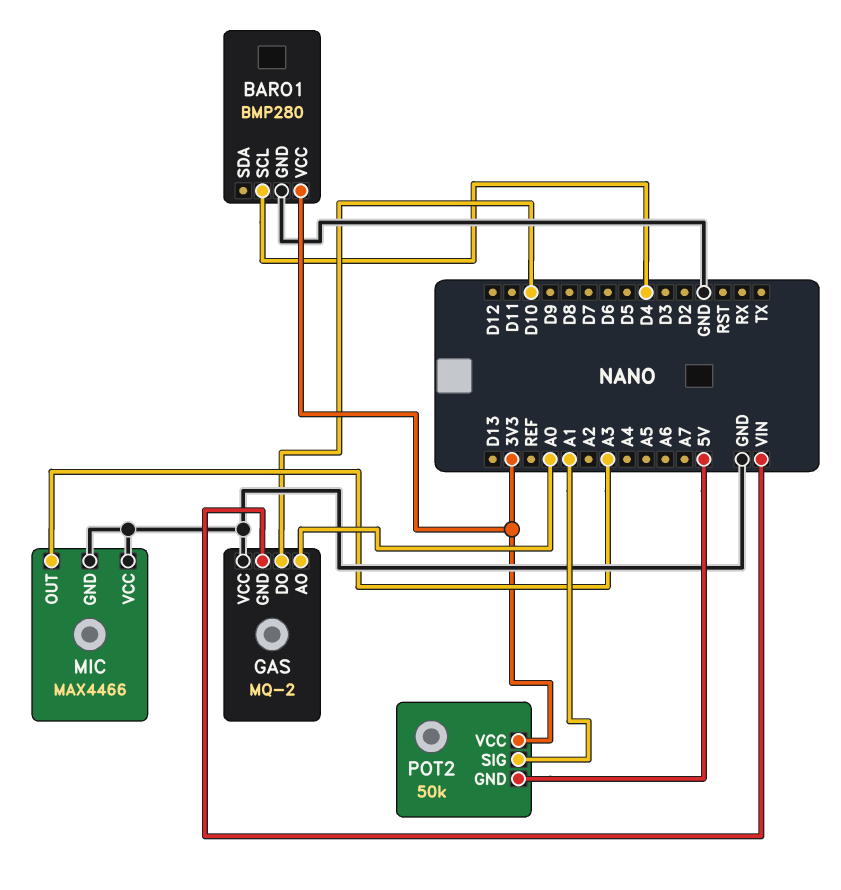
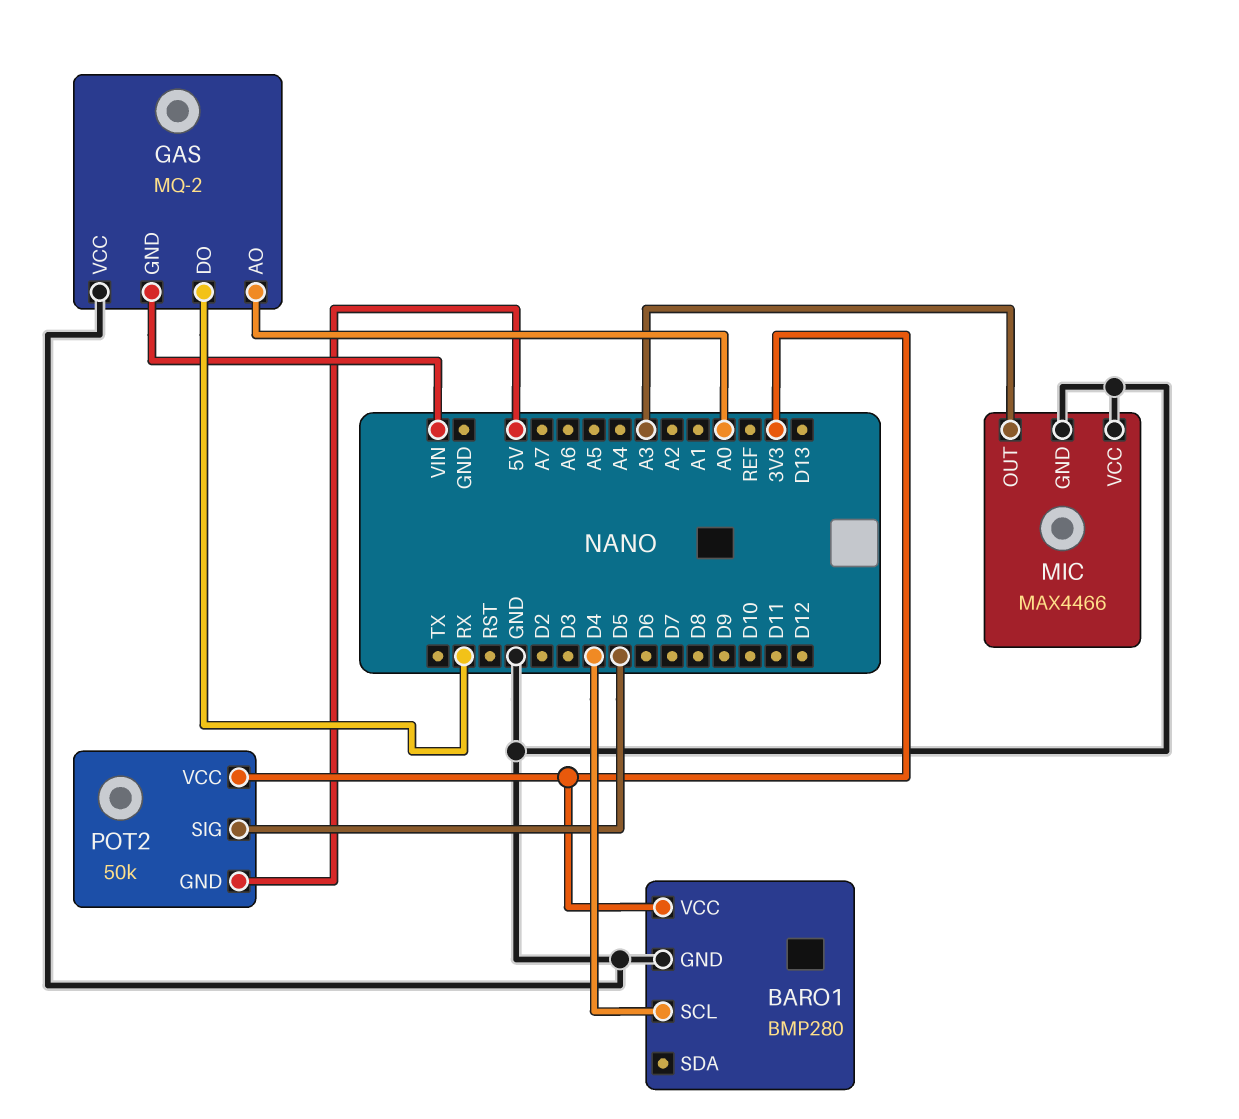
GAS pin DO: D10 -> RX
POT2 pin SIG: A1 -> D5

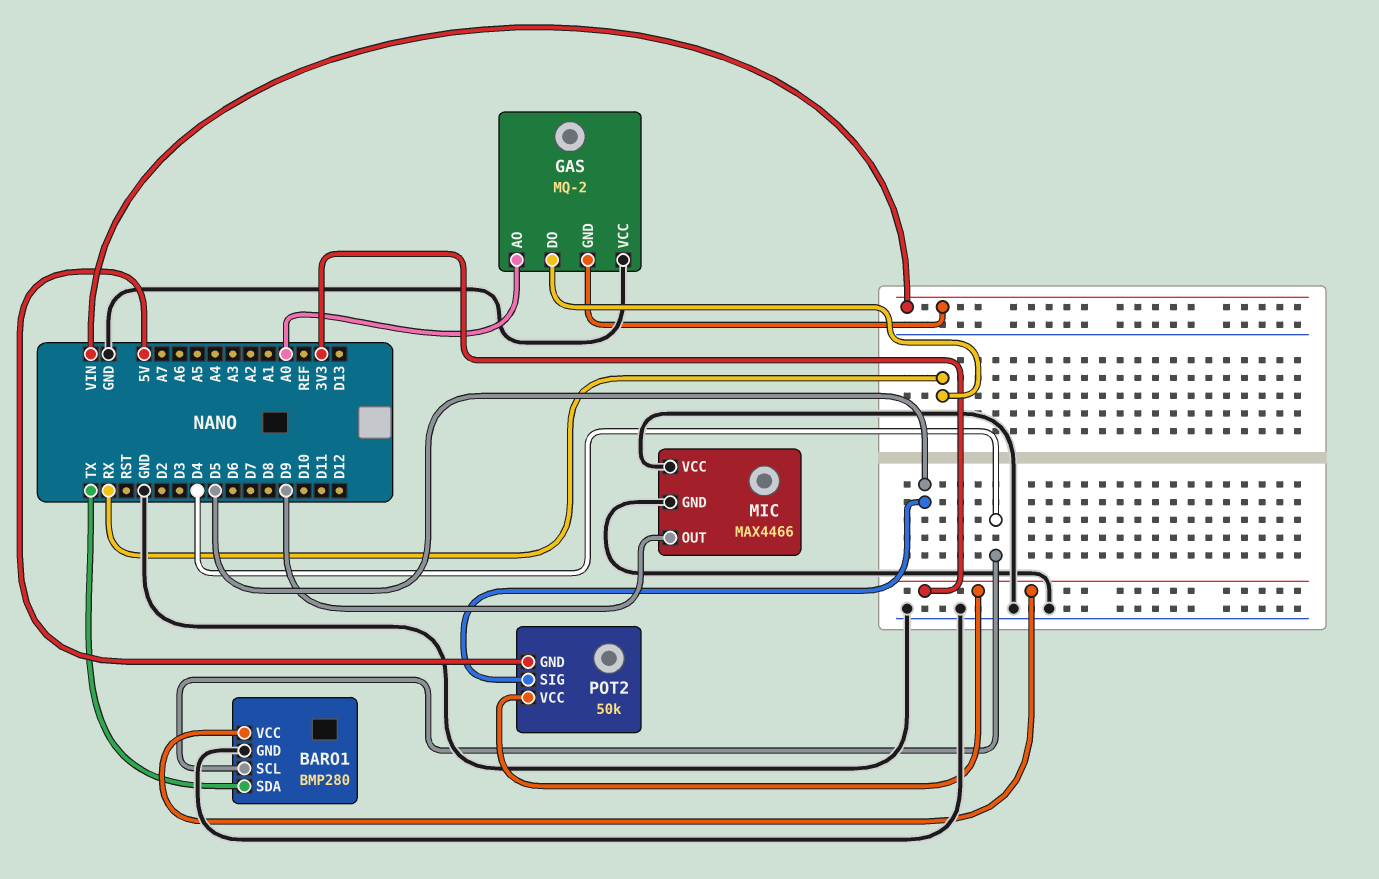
BARO1 pin SDA: none -> TX
MIC pin OUT: A3 -> D9

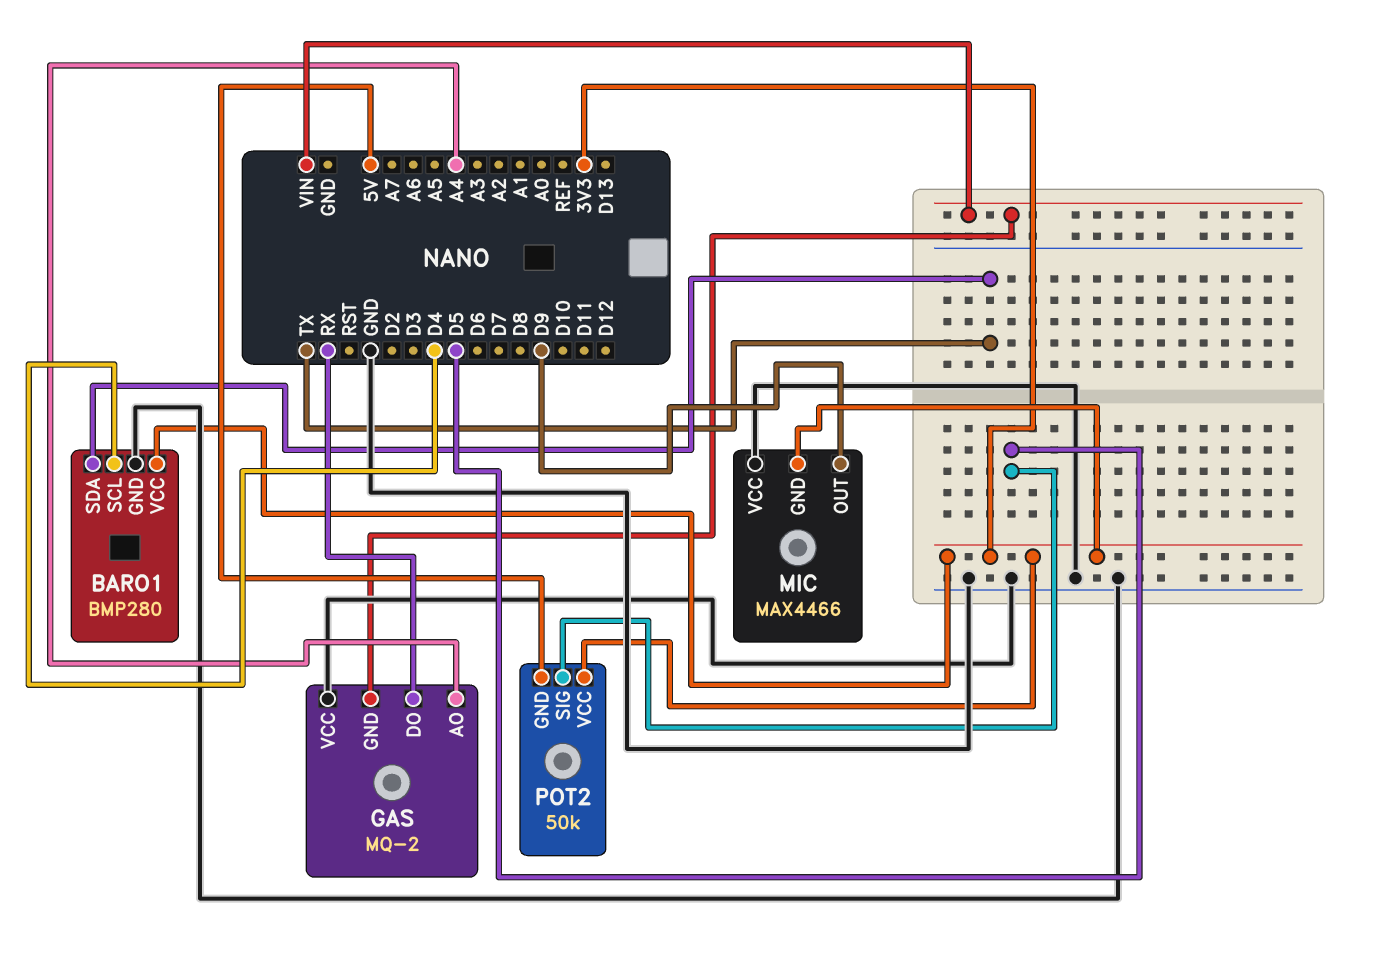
GAS pin AO: A0 -> A4
MIC pin GND: GND -> 3V3

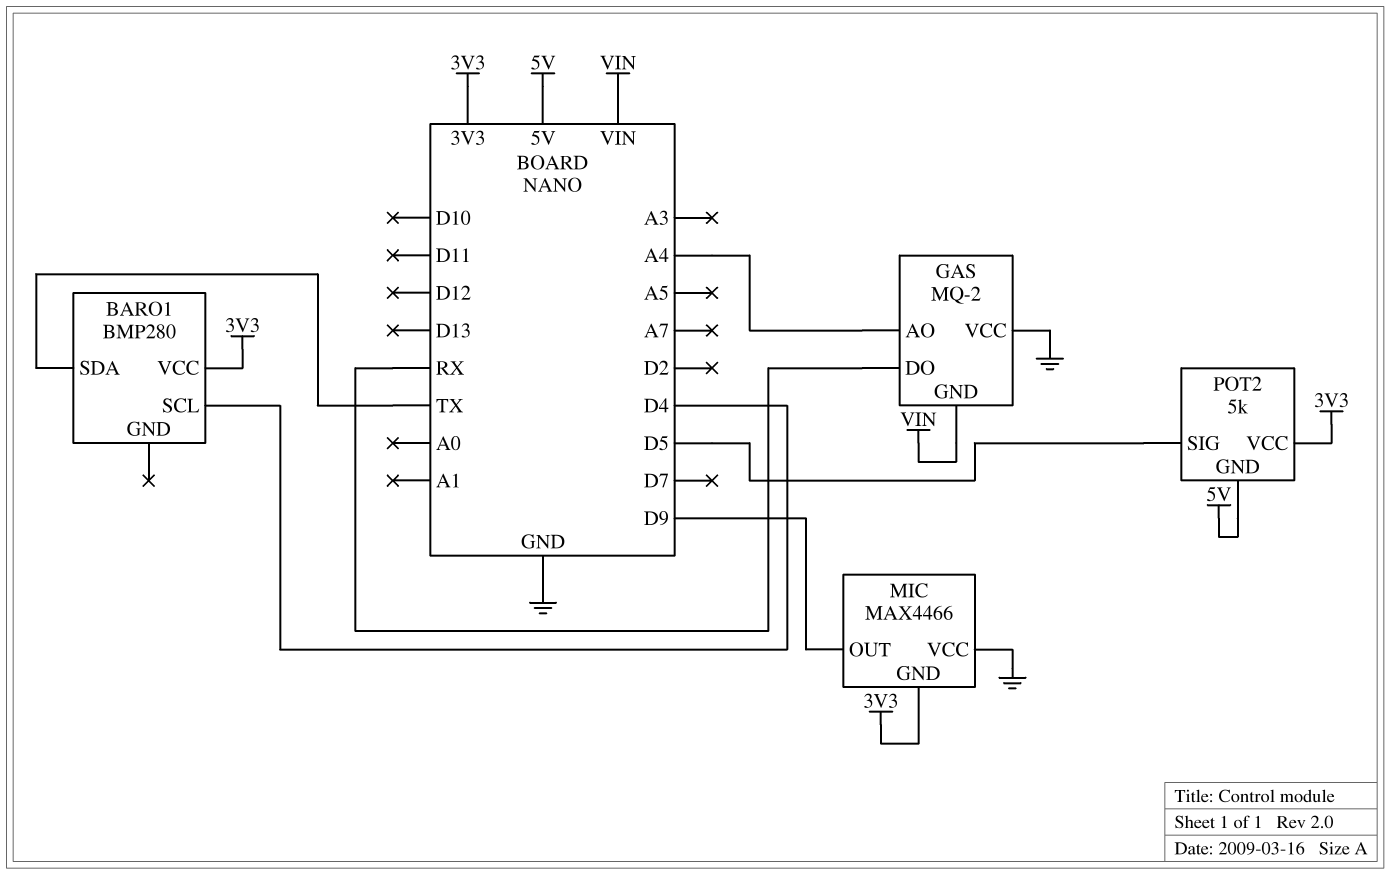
BARO1 pin GND: GND -> none
POT2: 50k -> 5k

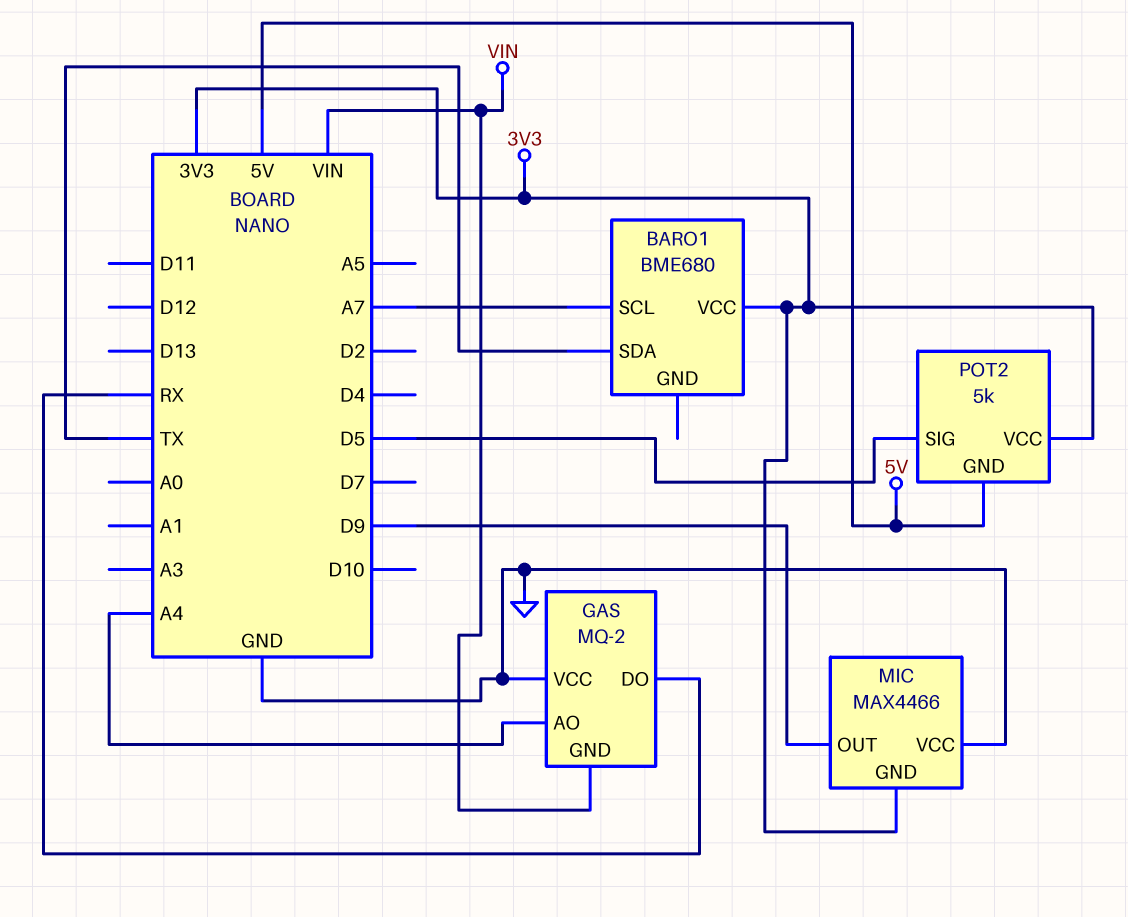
BARO1: BMP280 -> BME680
BARO1 pin SCL: D4 -> A7

